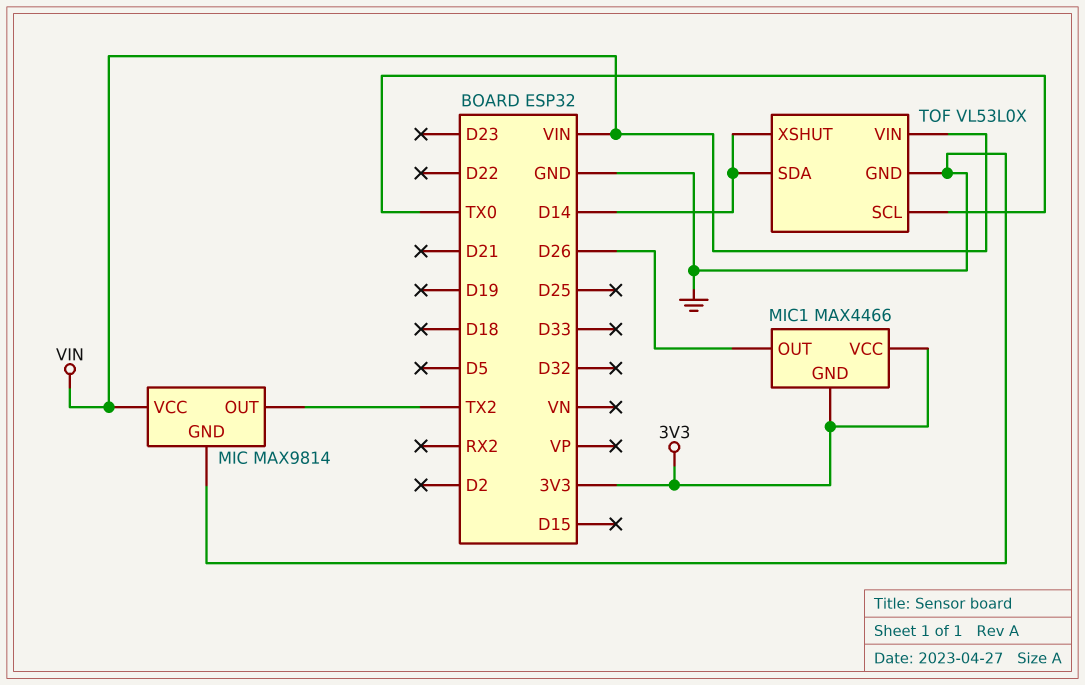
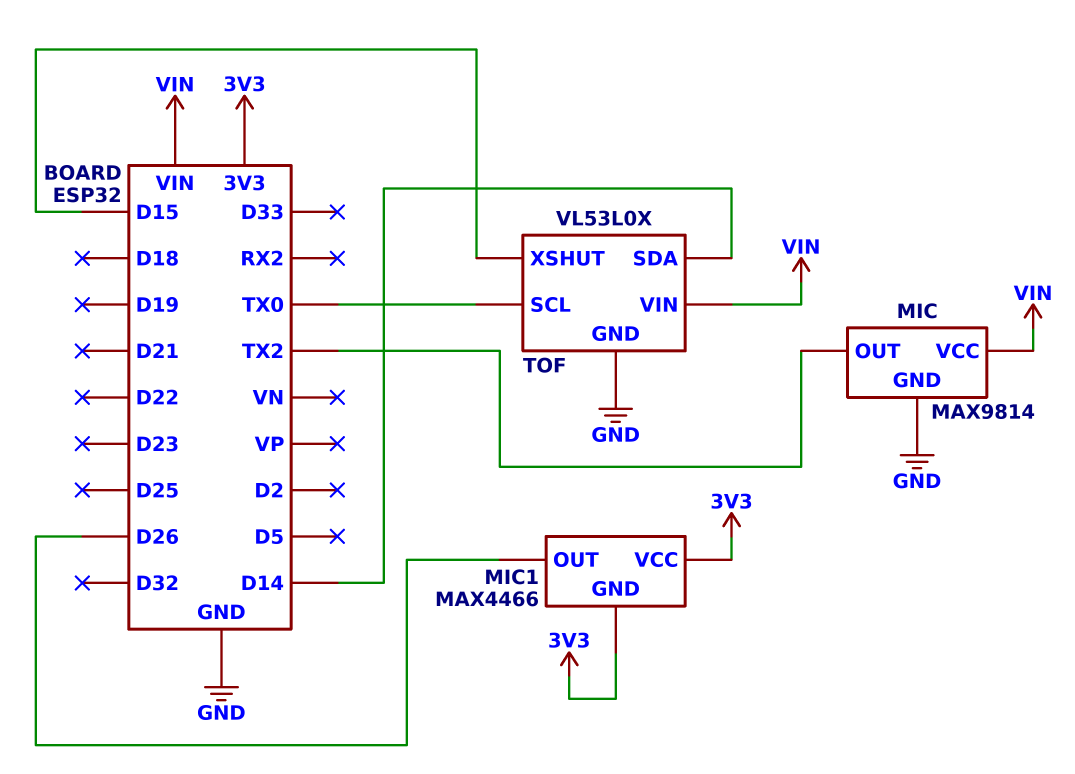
TOF pin XSHUT: D14 -> D15

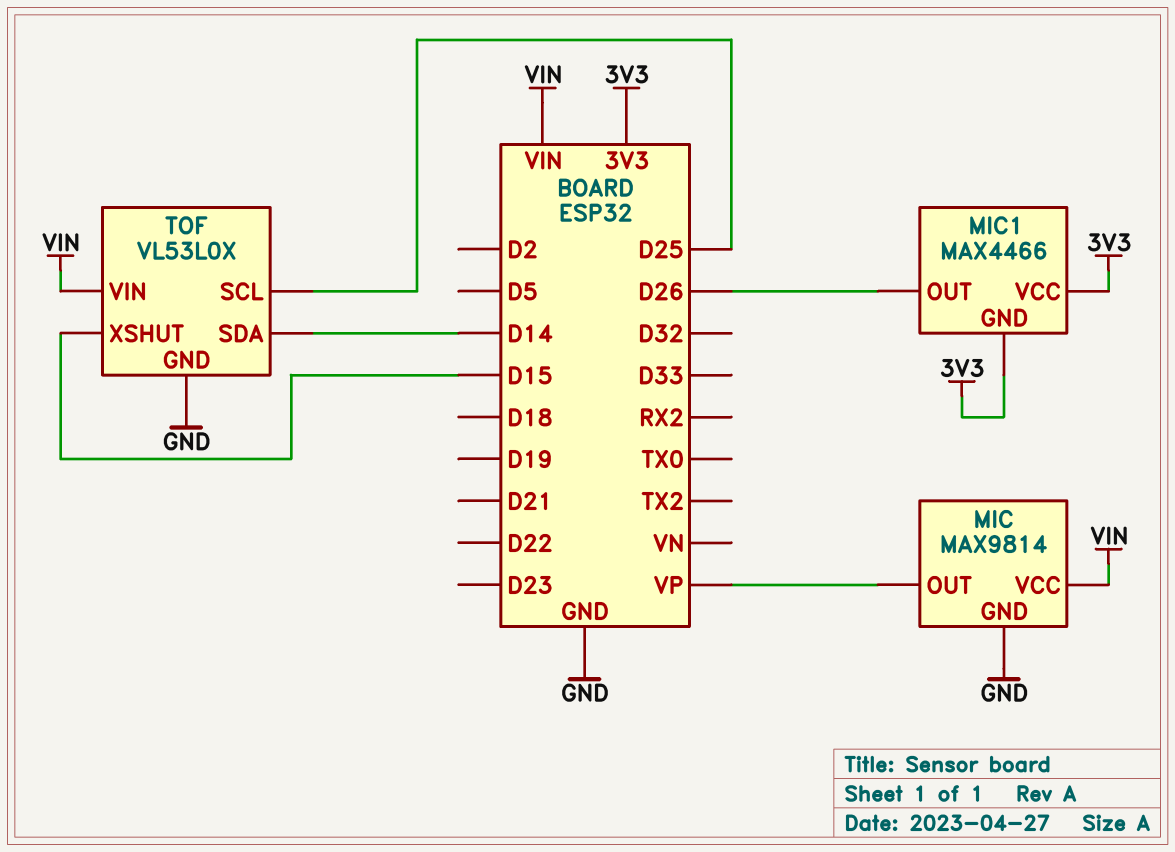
MIC pin OUT: TX2 -> VP
TOF pin SCL: TX0 -> D25

